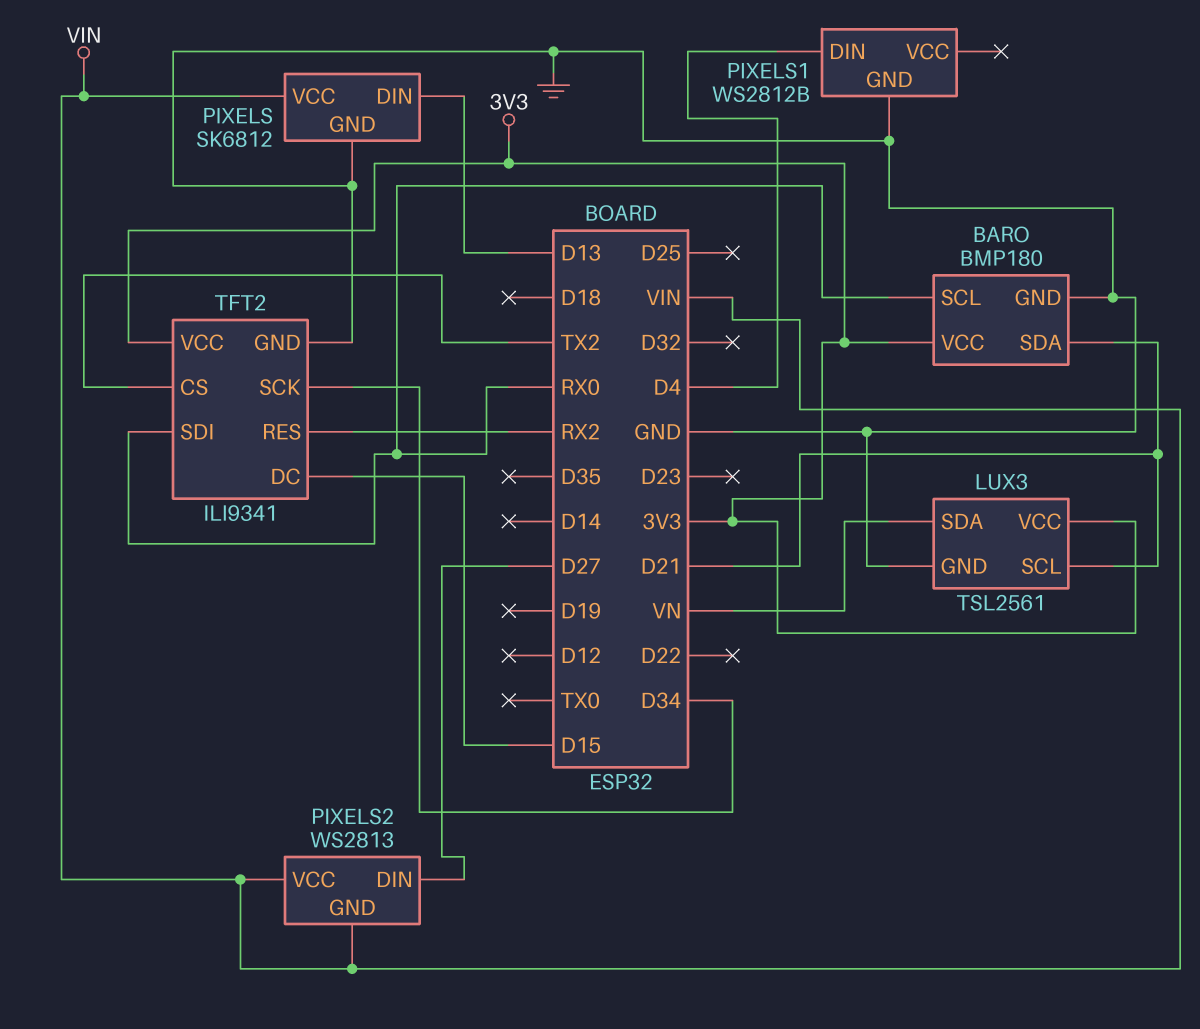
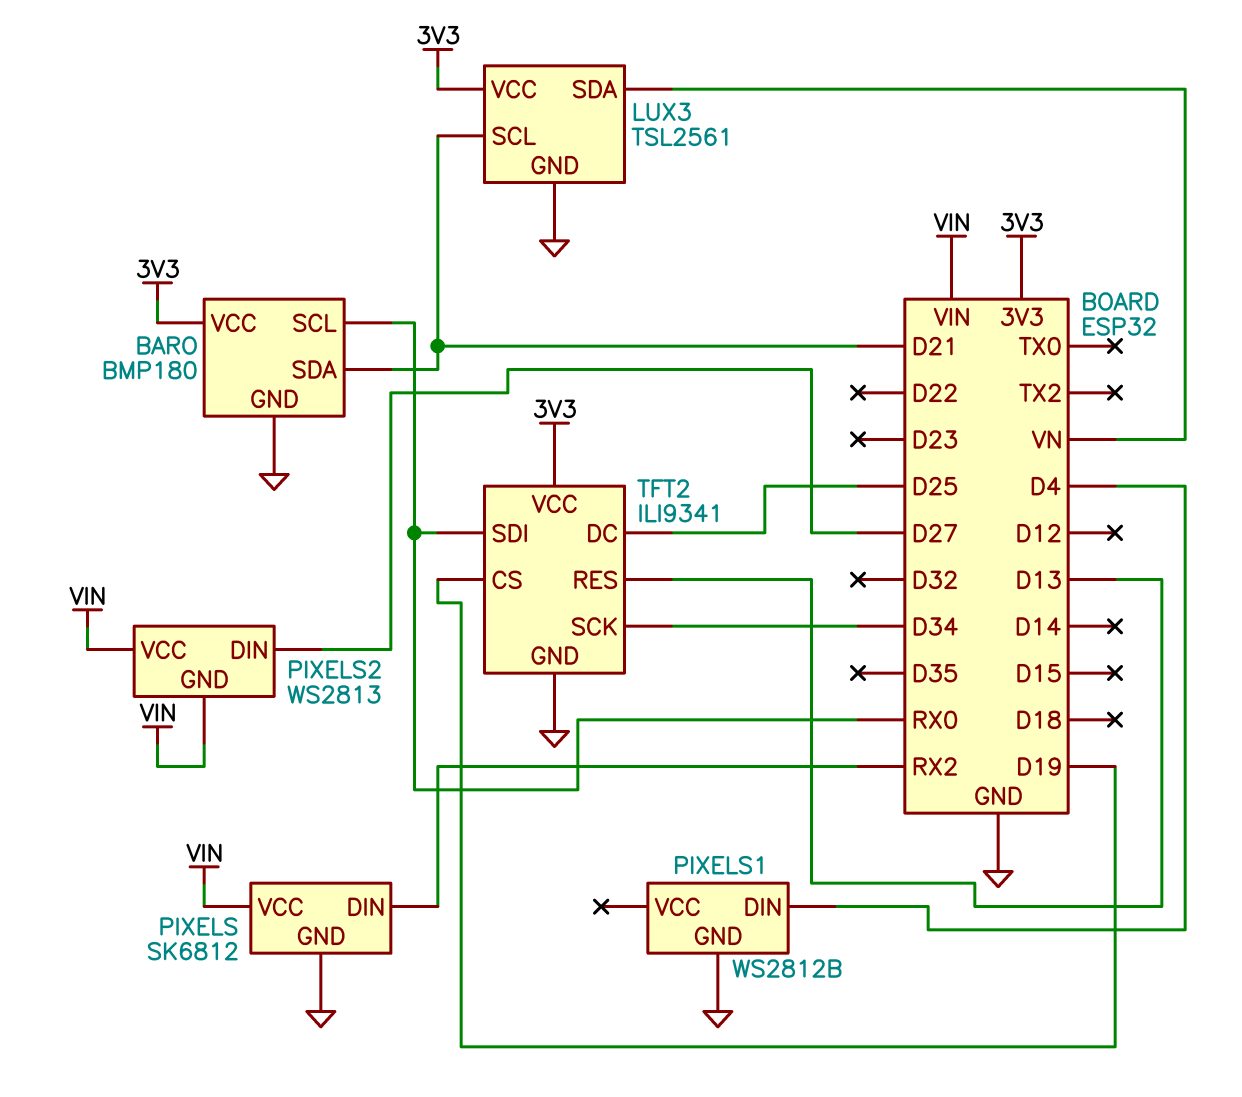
PIXELS pin DIN: D13 -> RX2
TFT2 pin CS: TX2 -> D19
TFT2 pin DC: D15 -> D25
TFT2 pin RES: RX2 -> D13

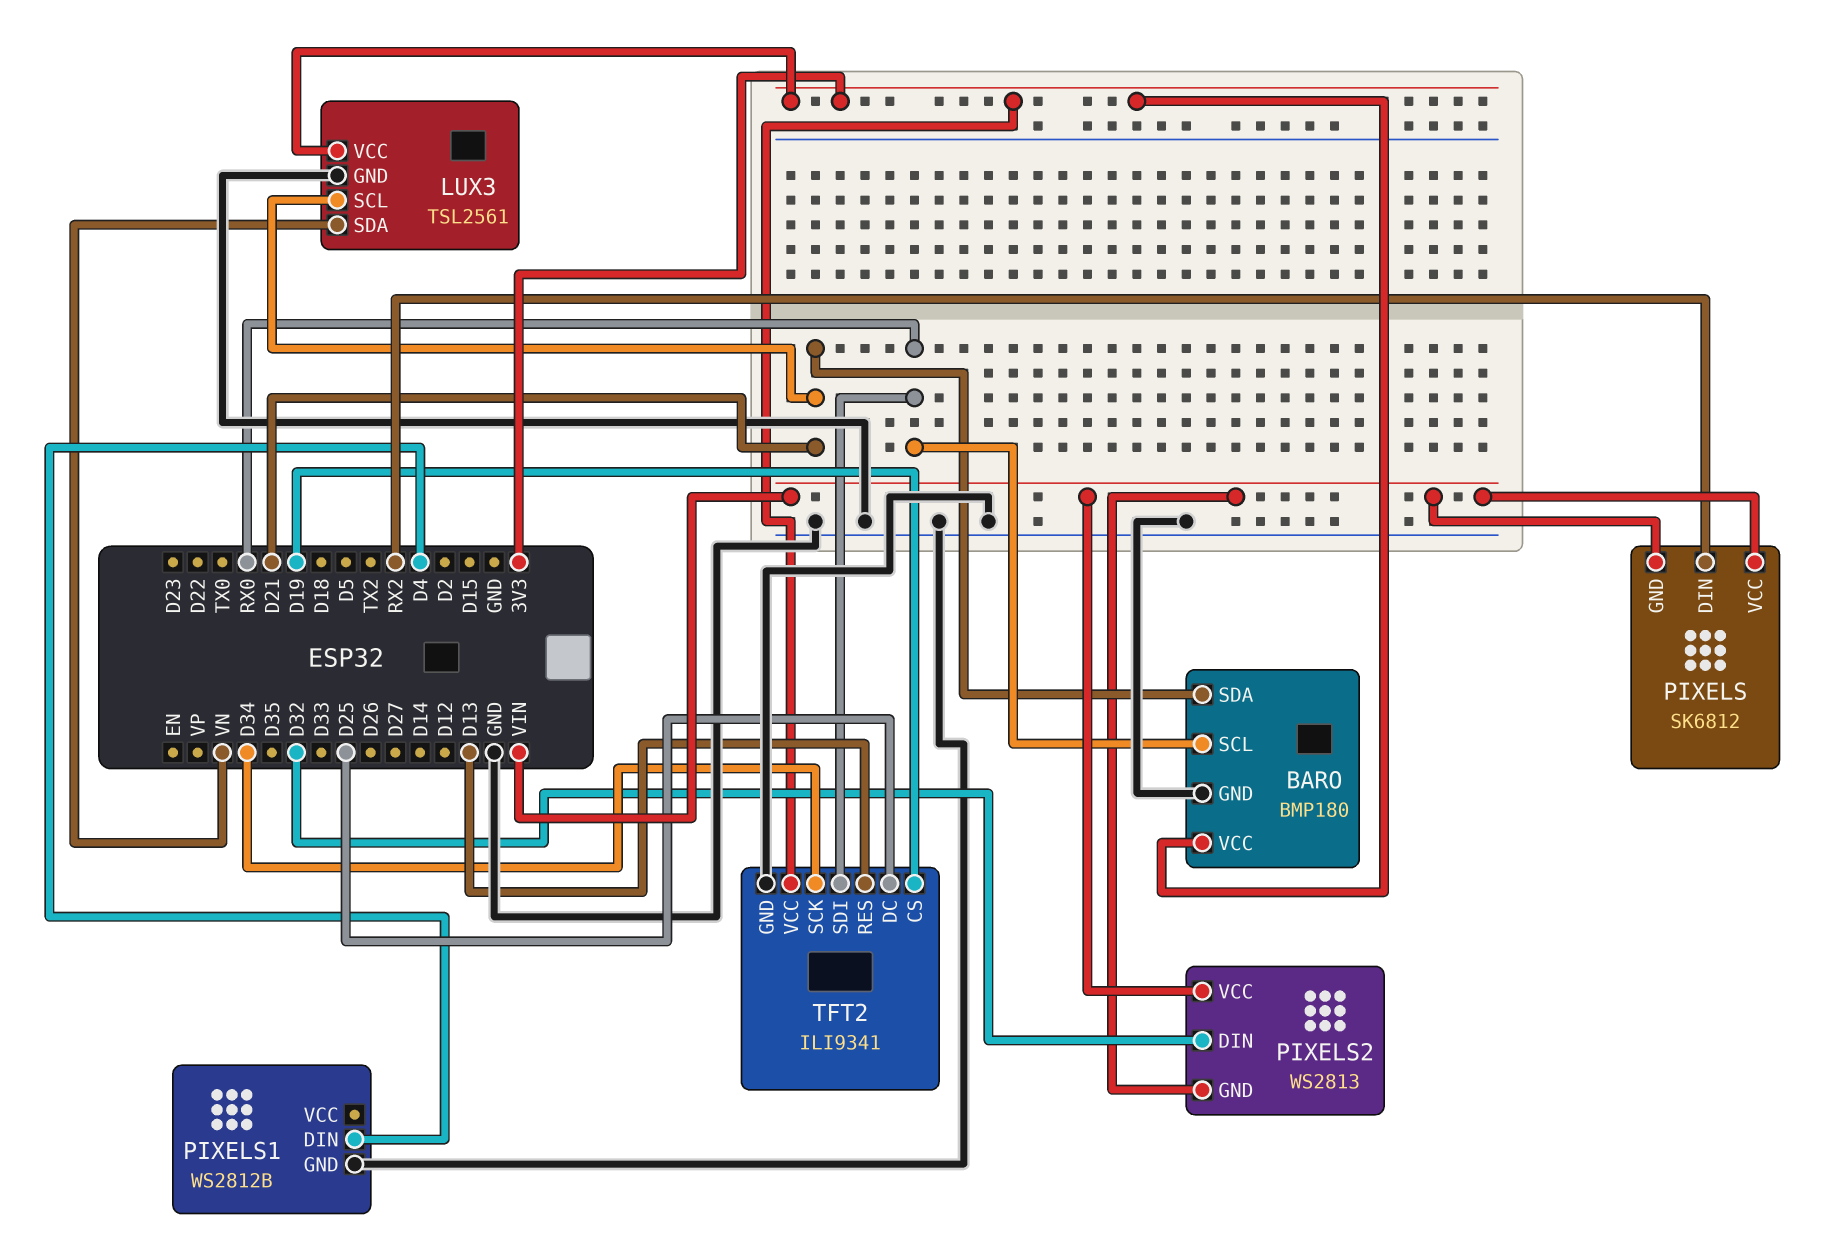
PIXELS pin GND: GND -> VIN
PIXELS2 pin DIN: D27 -> D32

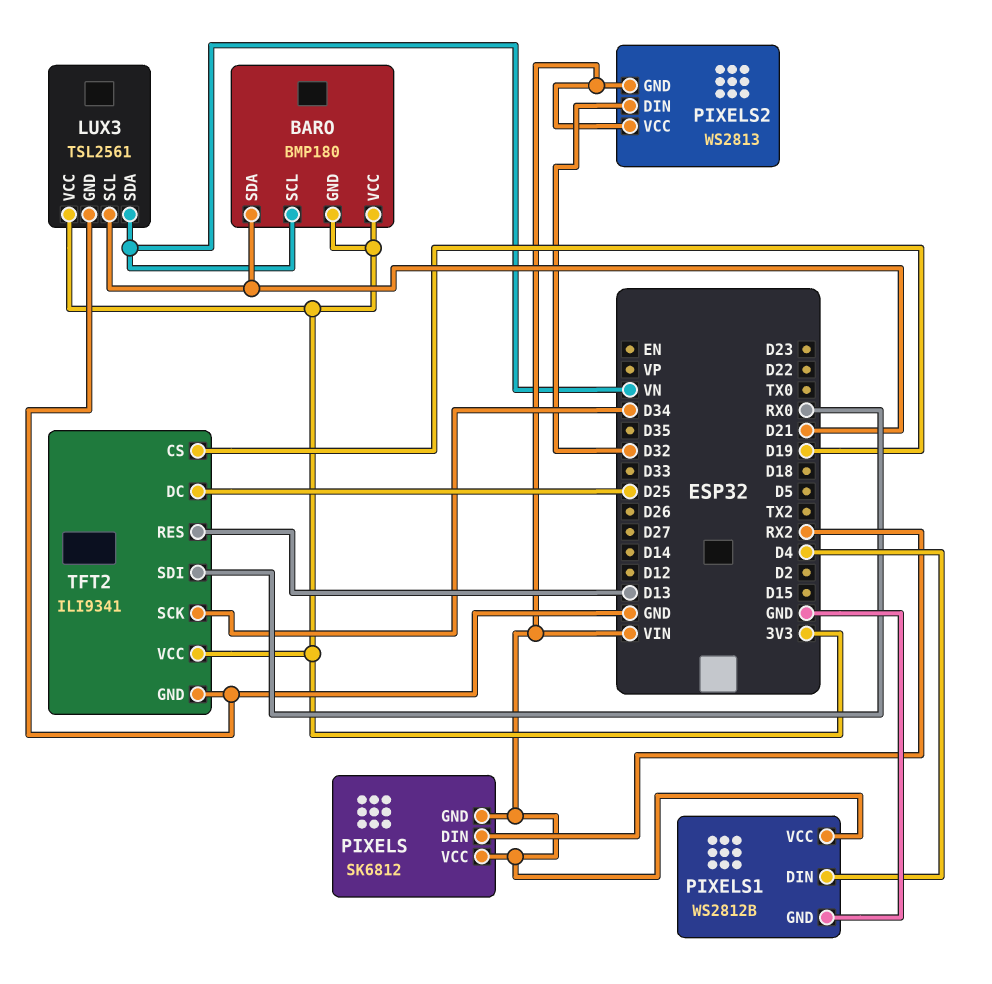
BARO pin GND: GND -> 3V3
BARO pin SCL: RX0 -> VN
PIXELS1 pin VCC: none -> VIN

